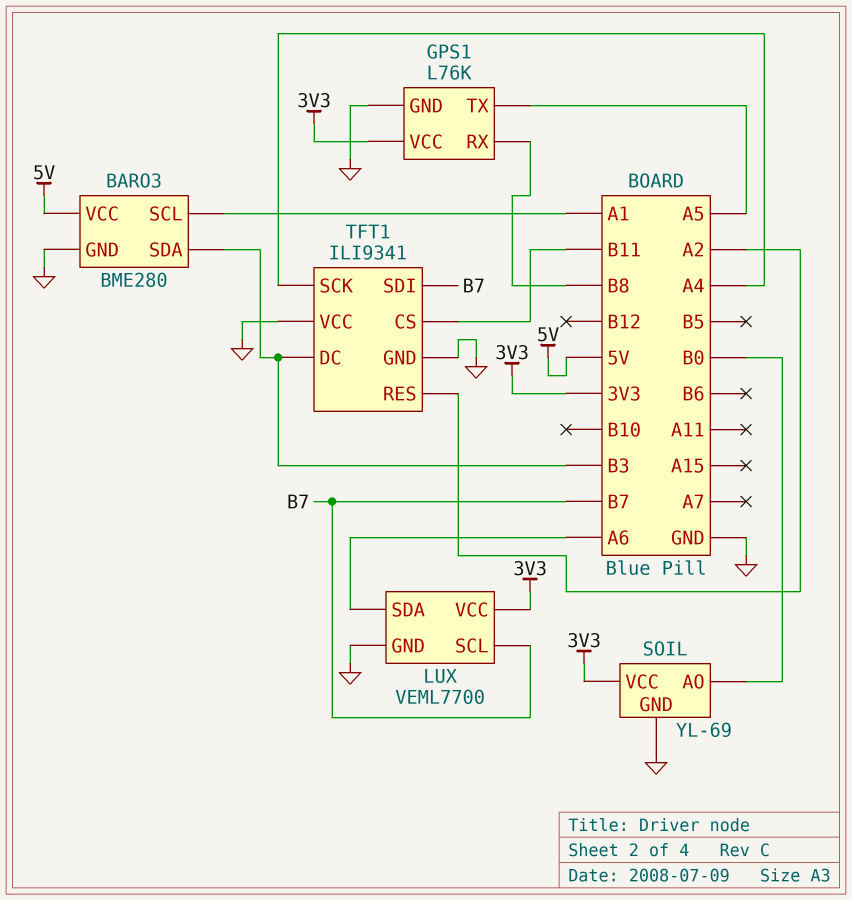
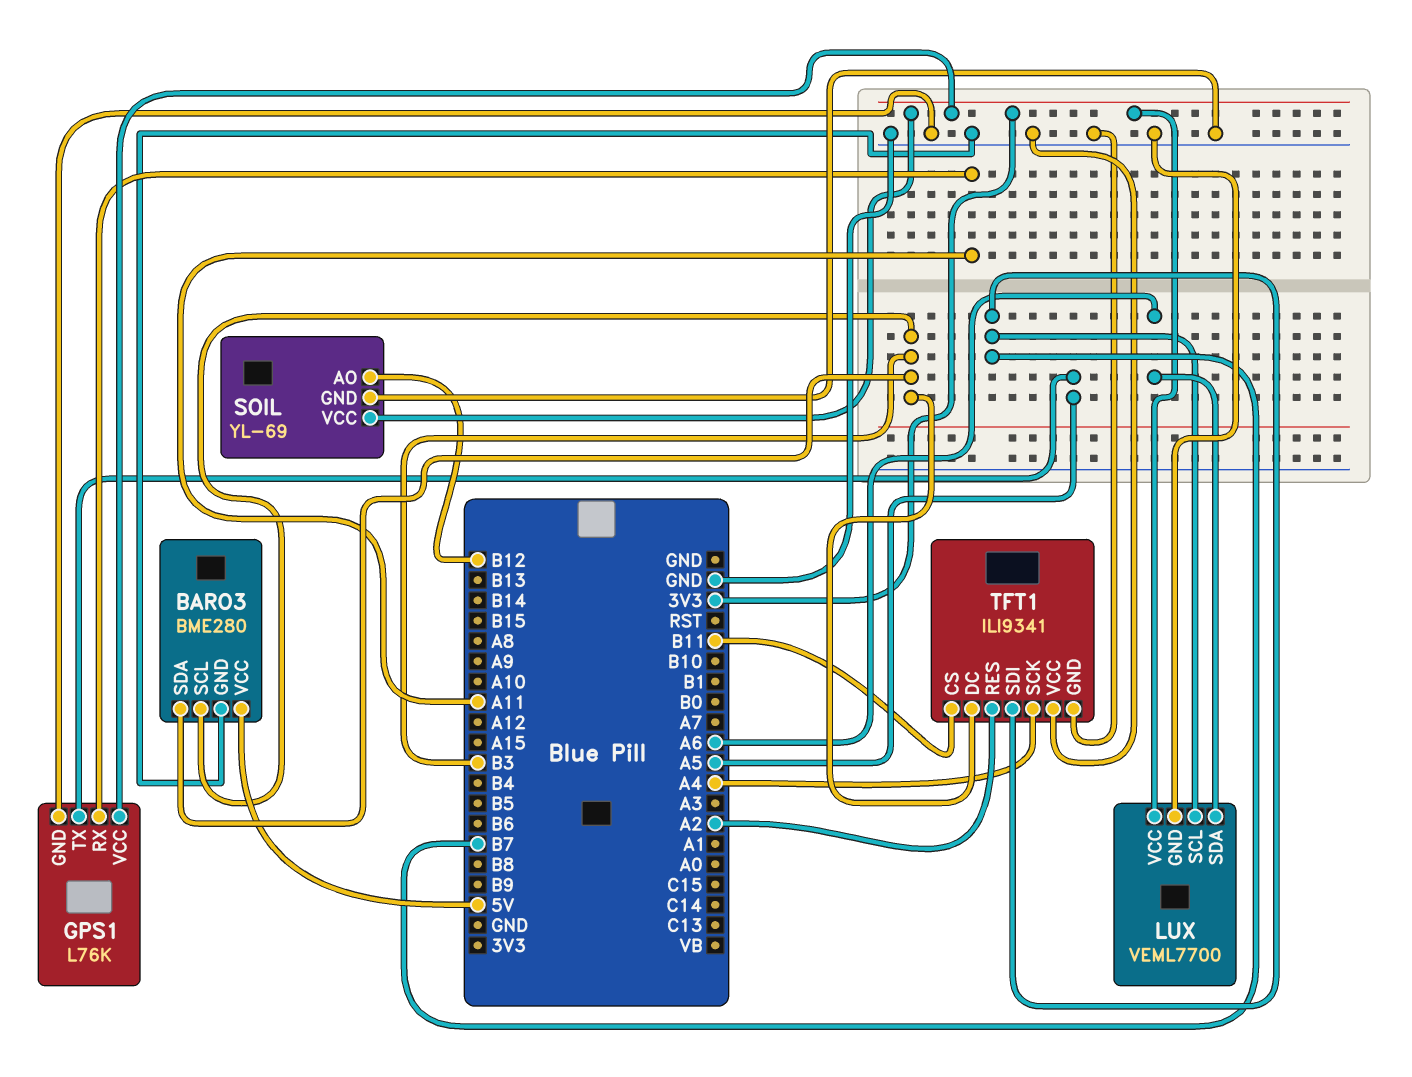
BARO3 pin SCL: A1 -> B3
GPS1 pin RX: B8 -> A11
SOIL pin AO: B0 -> B12

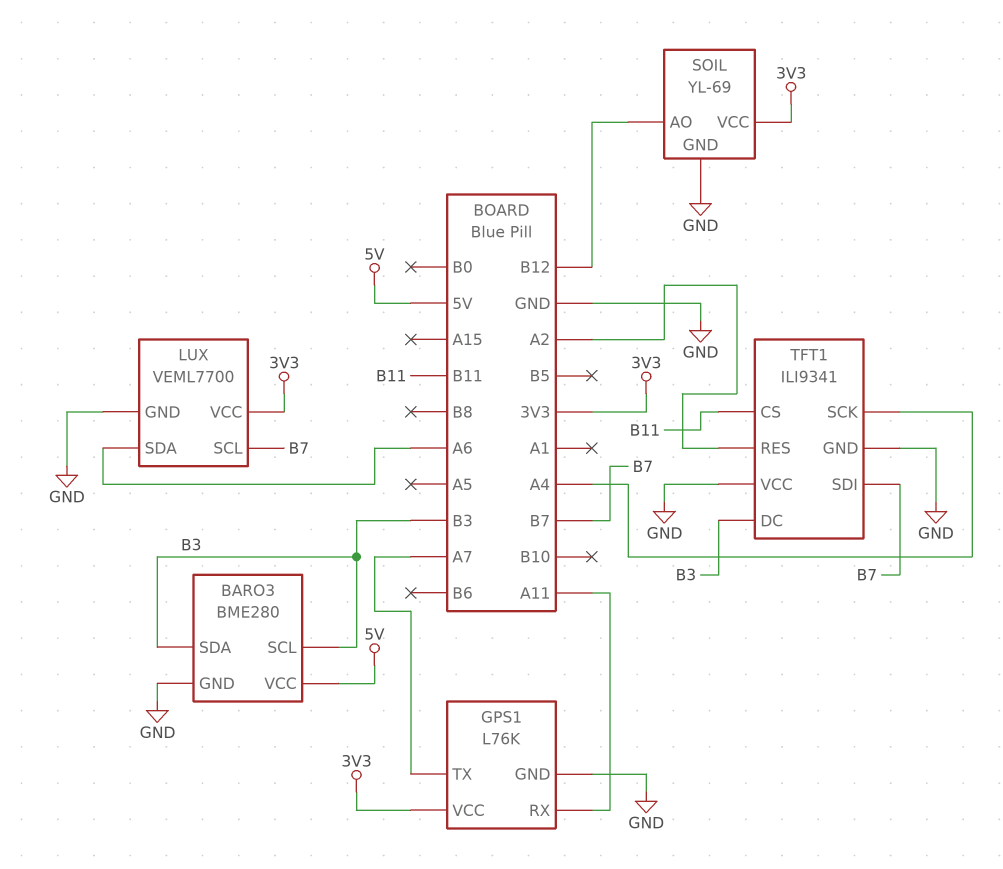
GPS1 pin TX: A5 -> A7

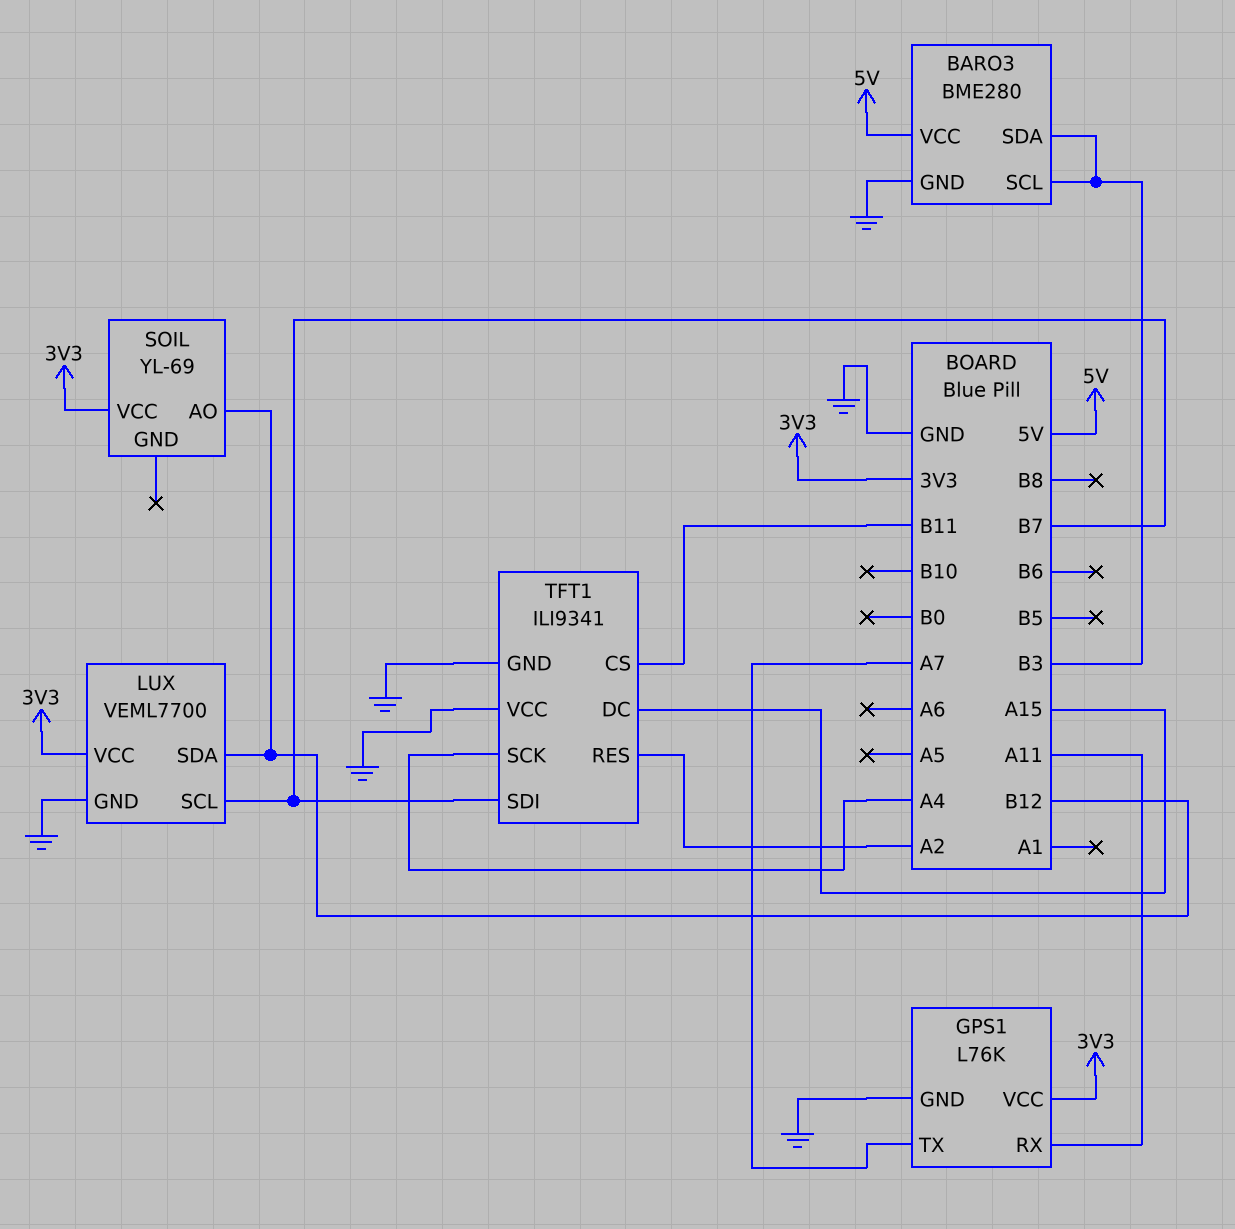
LUX pin SDA: A6 -> B12
SOIL pin GND: GND -> none
TFT1 pin DC: B3 -> A15

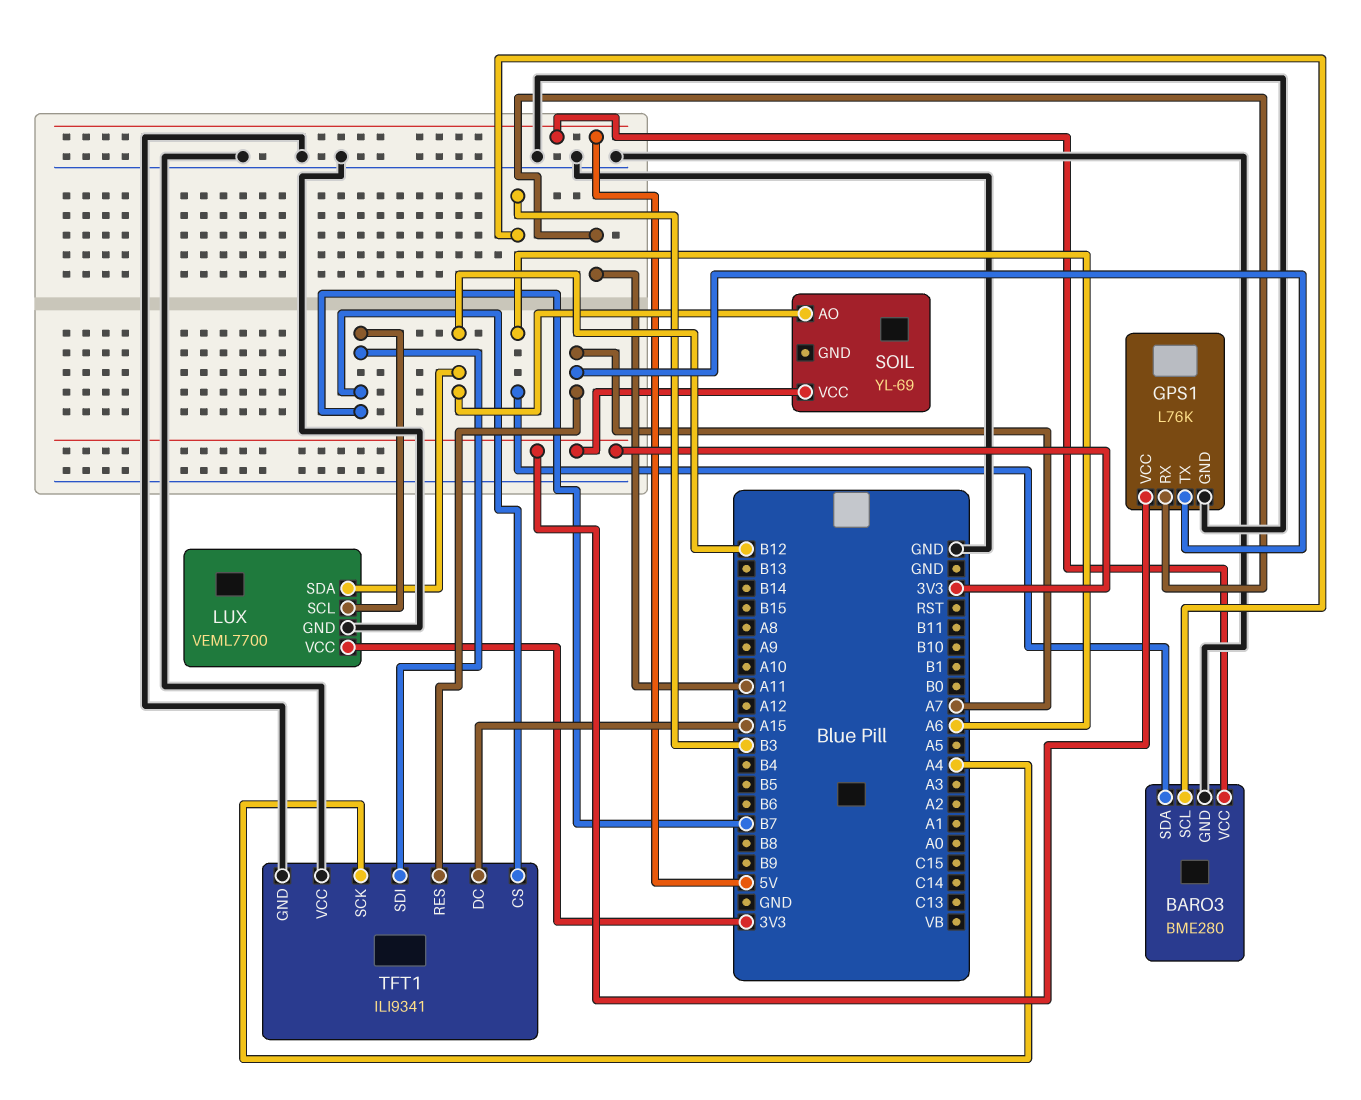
BARO3 pin SDA: B3 -> A6
TFT1 pin CS: B11 -> B7
TFT1 pin RES: A2 -> A7

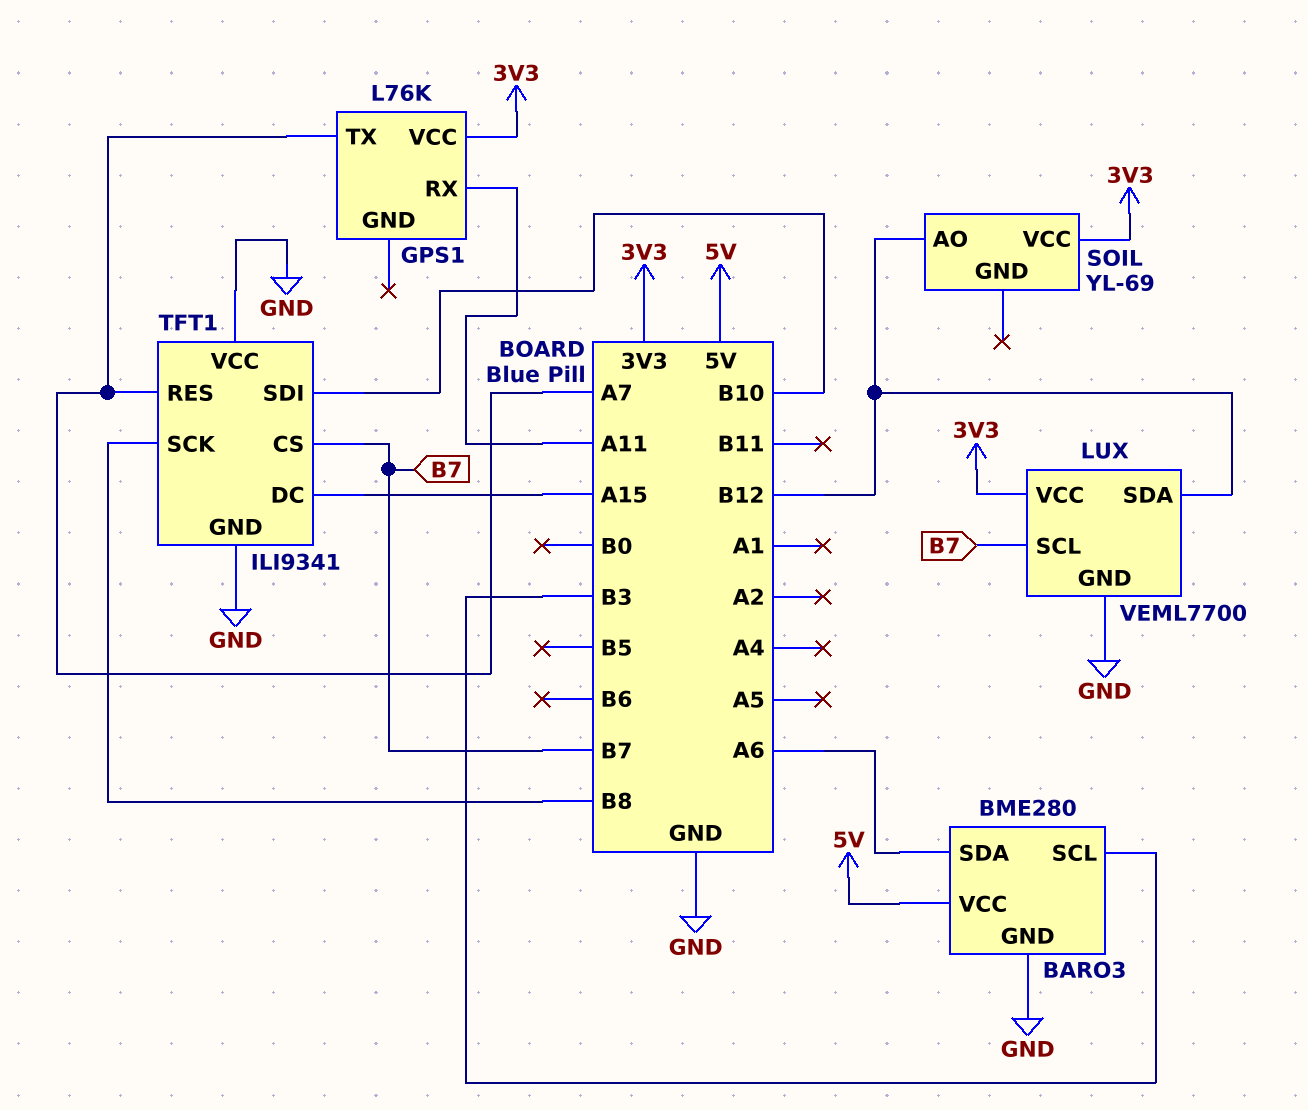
GPS1 pin GND: GND -> none
TFT1 pin SCK: A4 -> B8
TFT1 pin SDI: B7 -> B10

